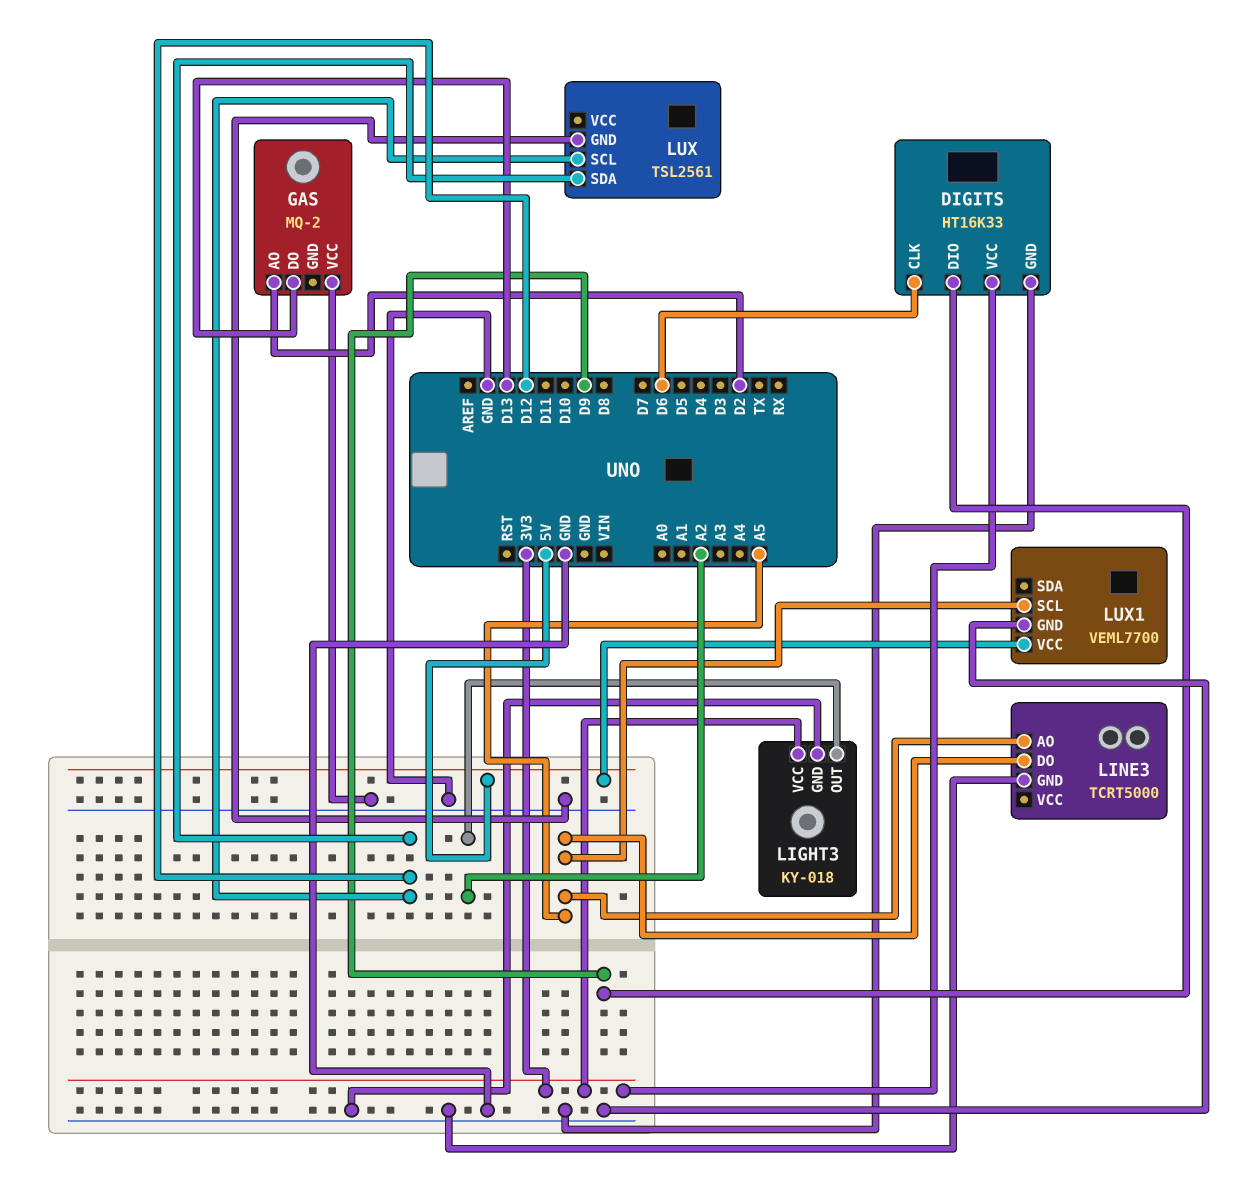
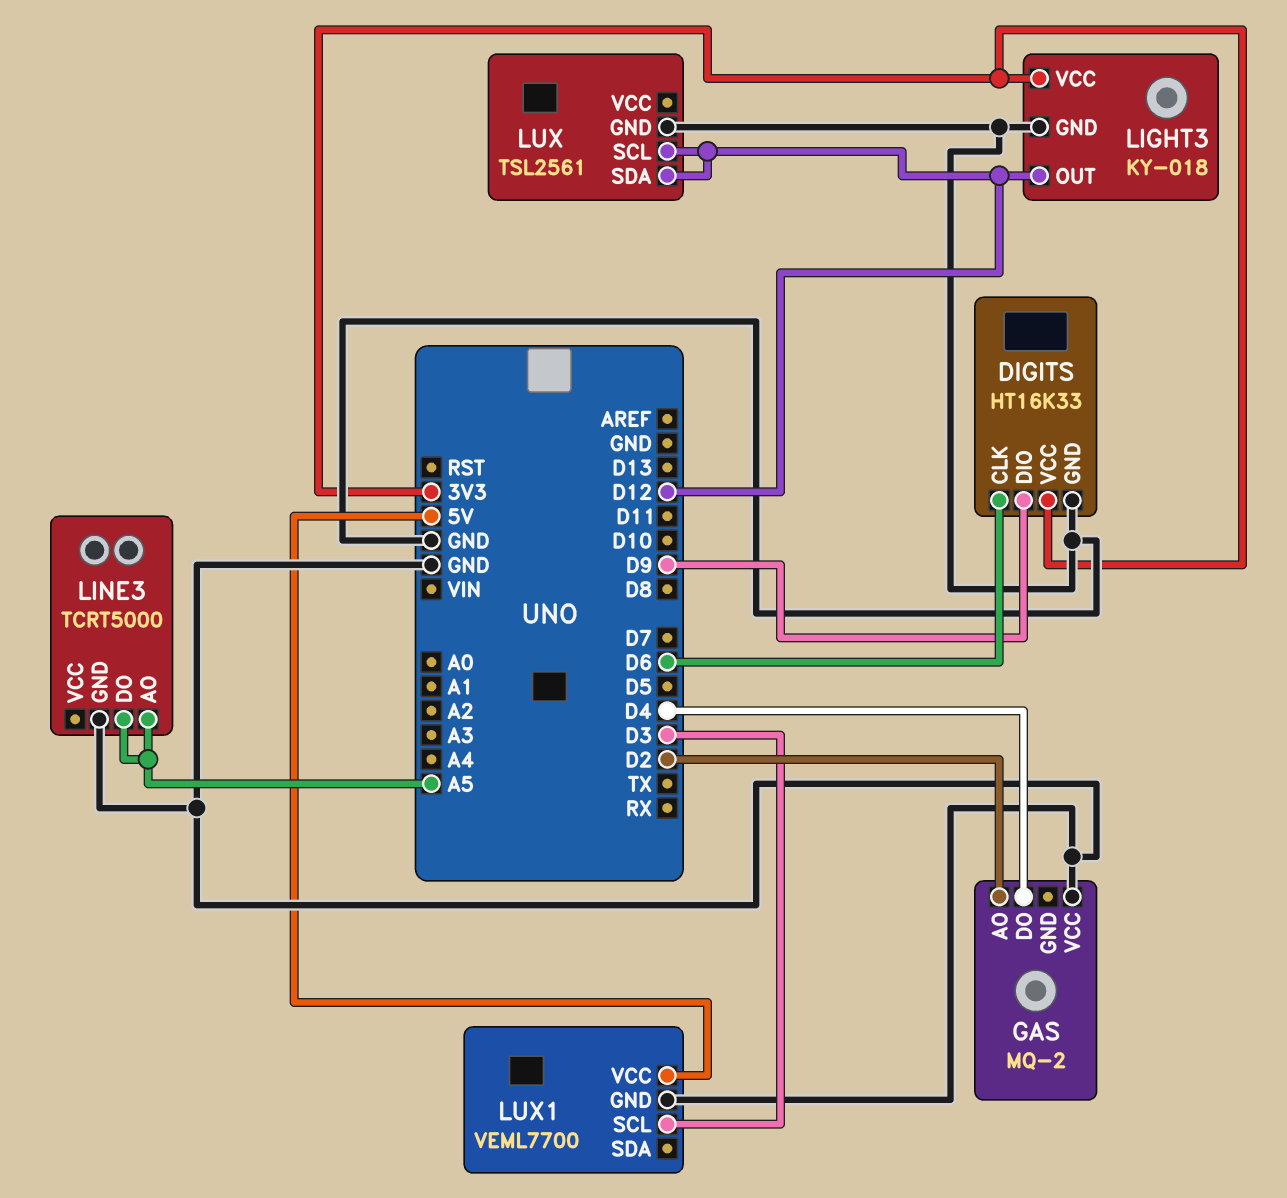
GAS pin DO: D13 -> D4
LIGHT3 pin OUT: A2 -> D12
LUX1 pin SCL: A5 -> D3

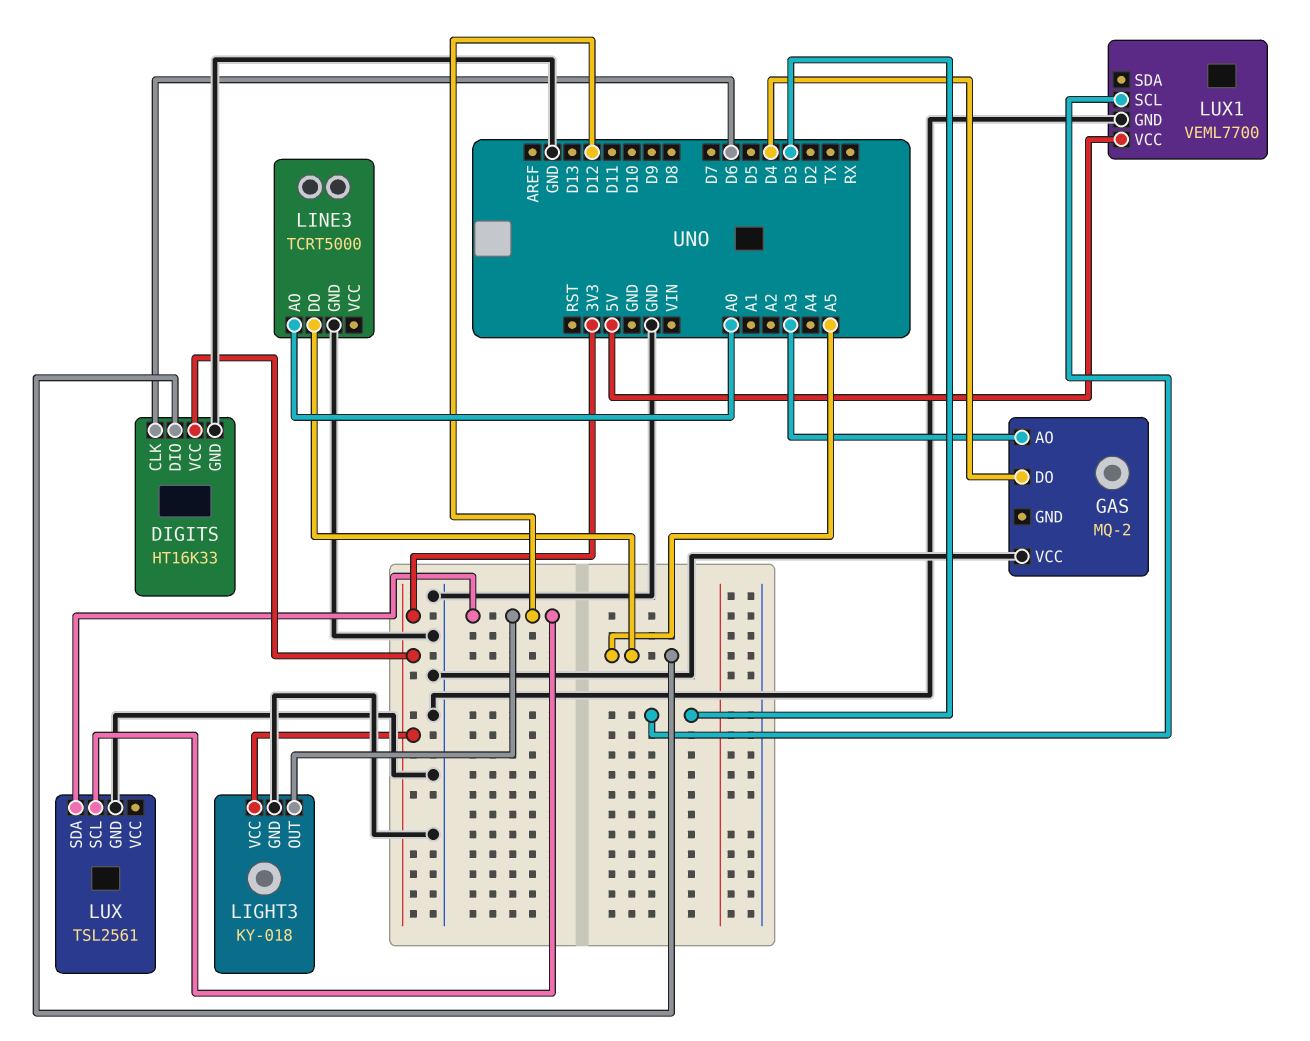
DIGITS pin DIO: D9 -> A5
GAS pin AO: D2 -> A3
LINE3 pin AO: A5 -> A0

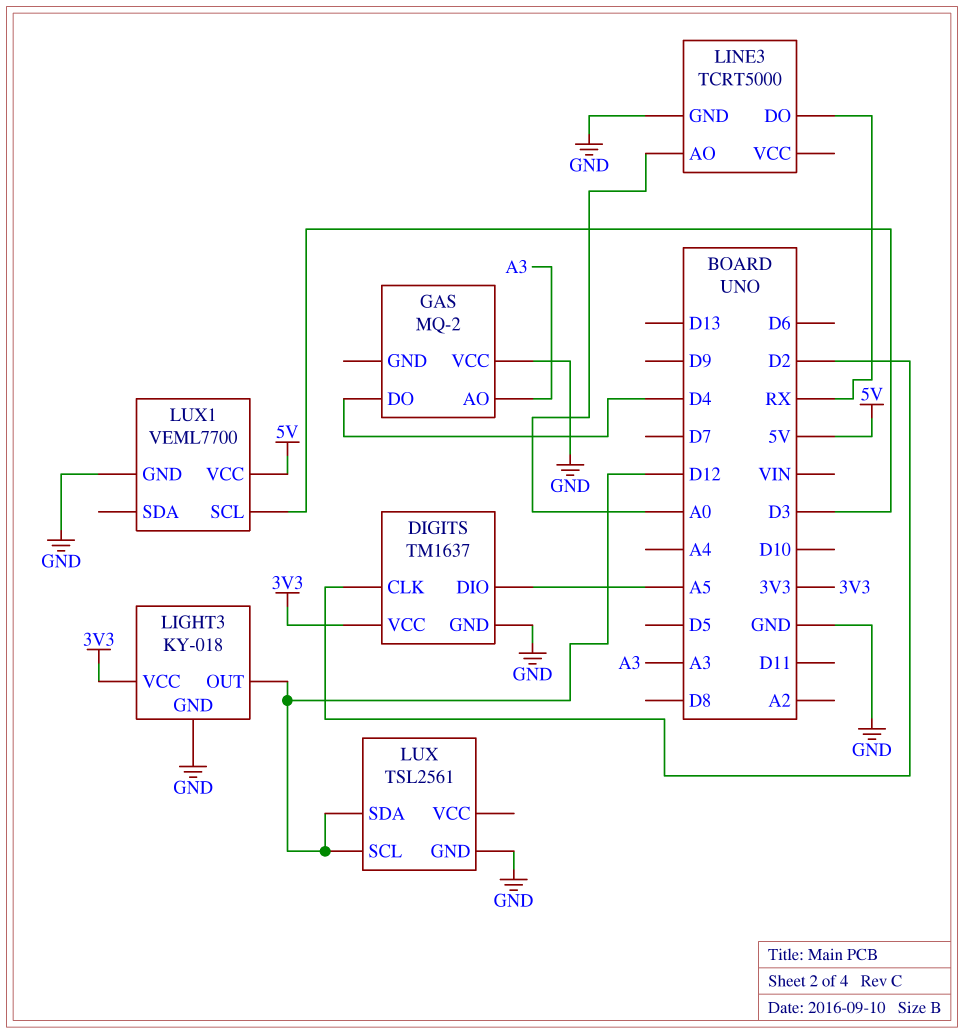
DIGITS: HT16K33 -> TM1637
DIGITS pin CLK: D6 -> D2
LINE3 pin DO: A5 -> RX

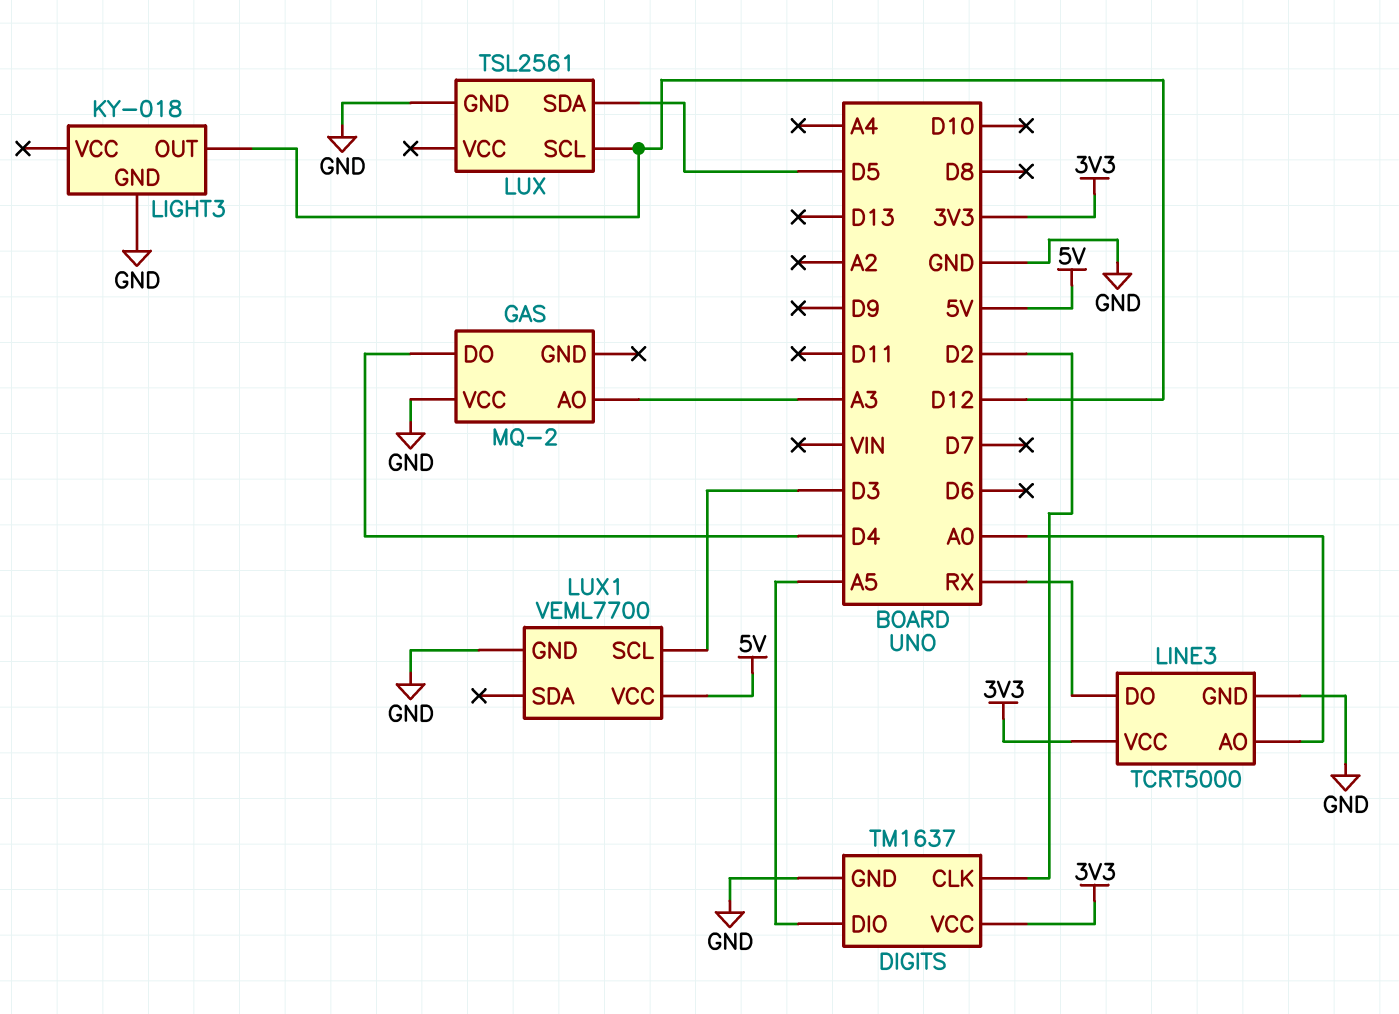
LIGHT3 pin VCC: 3V3 -> none
LINE3 pin VCC: none -> 3V3
LUX pin SDA: D12 -> D5

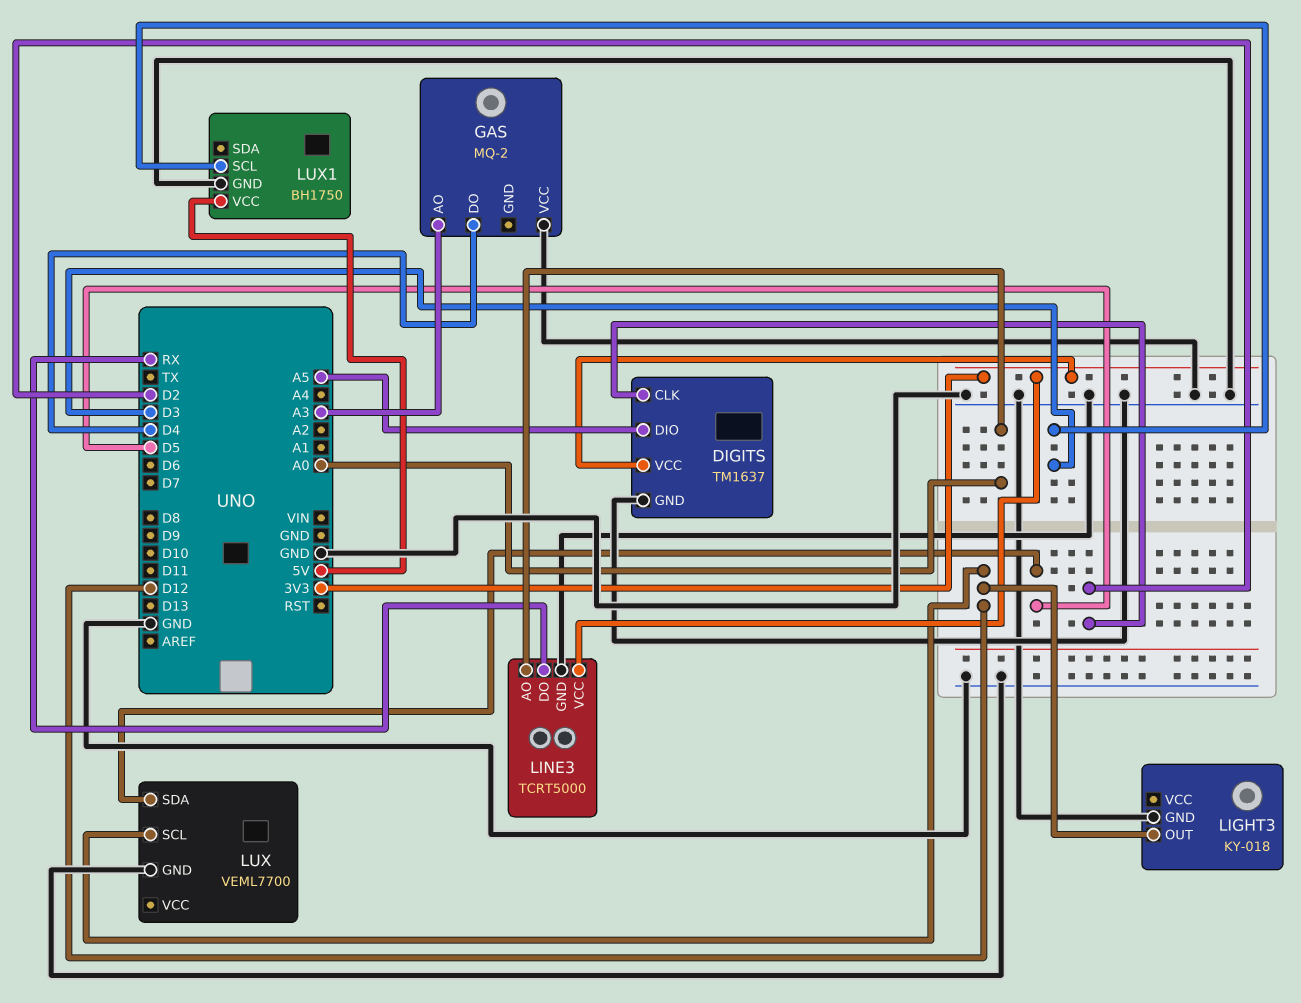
LUX: TSL2561 -> VEML7700
LUX1: VEML7700 -> BH1750

